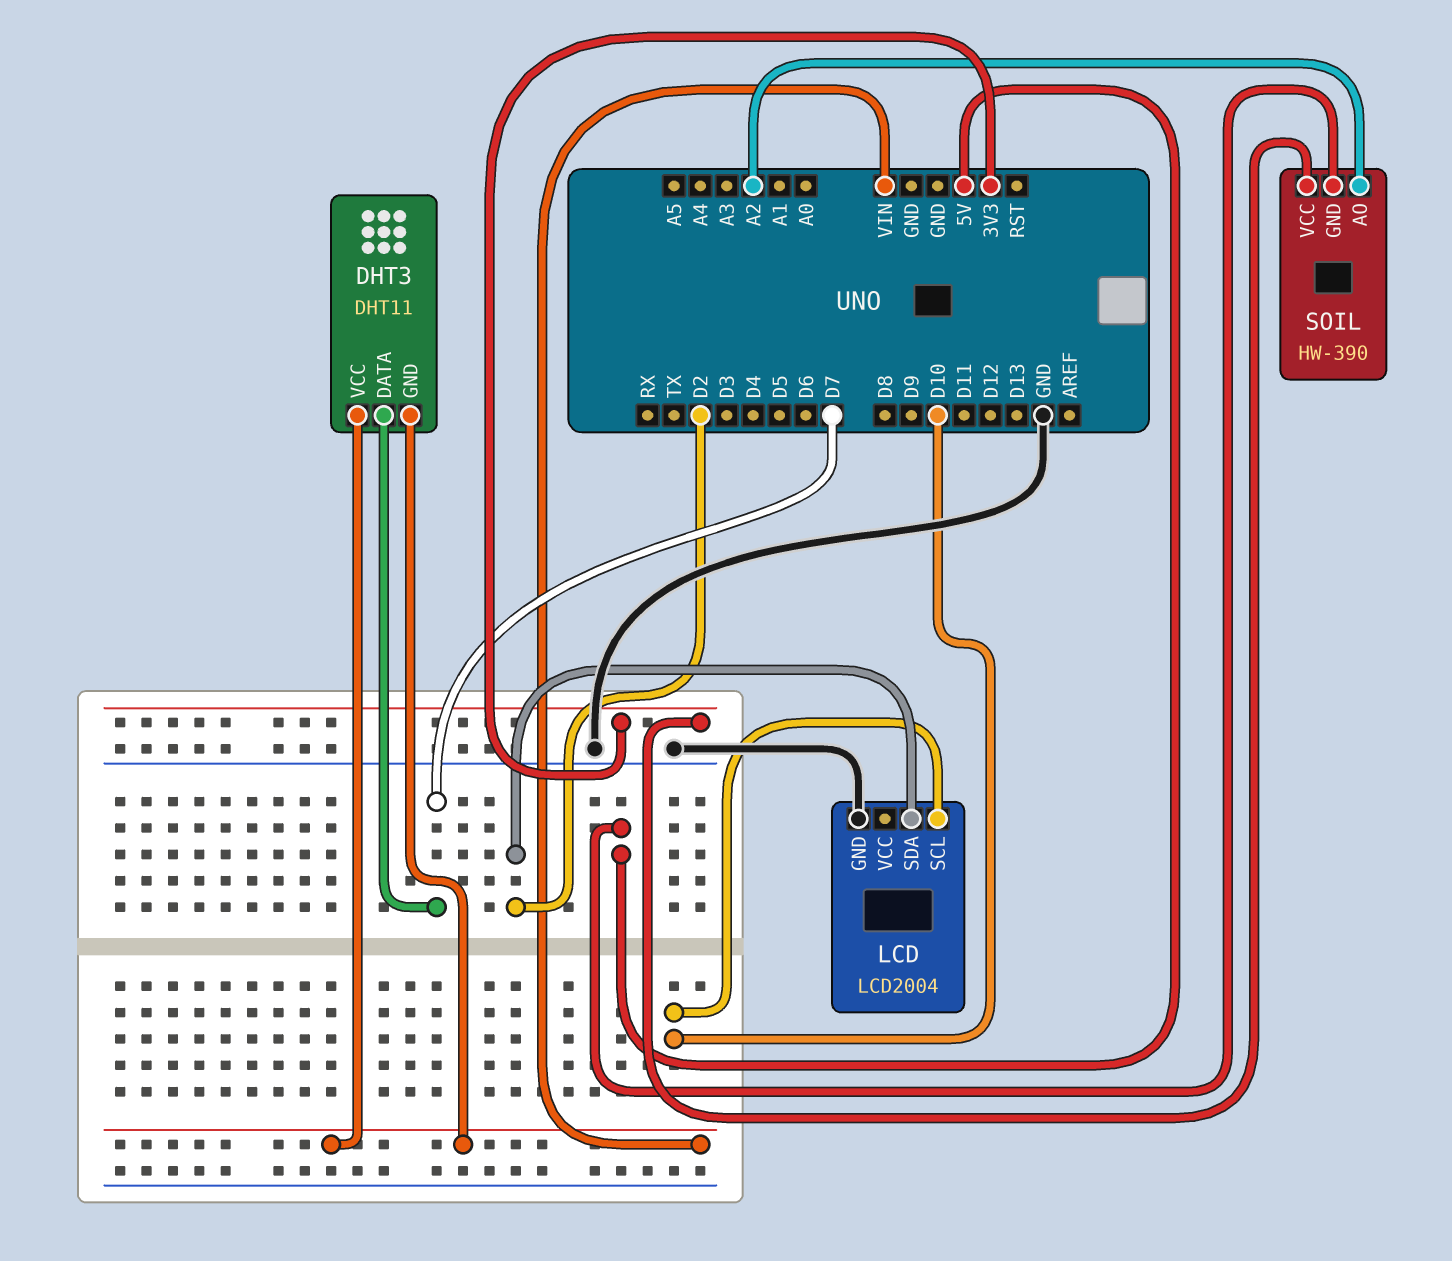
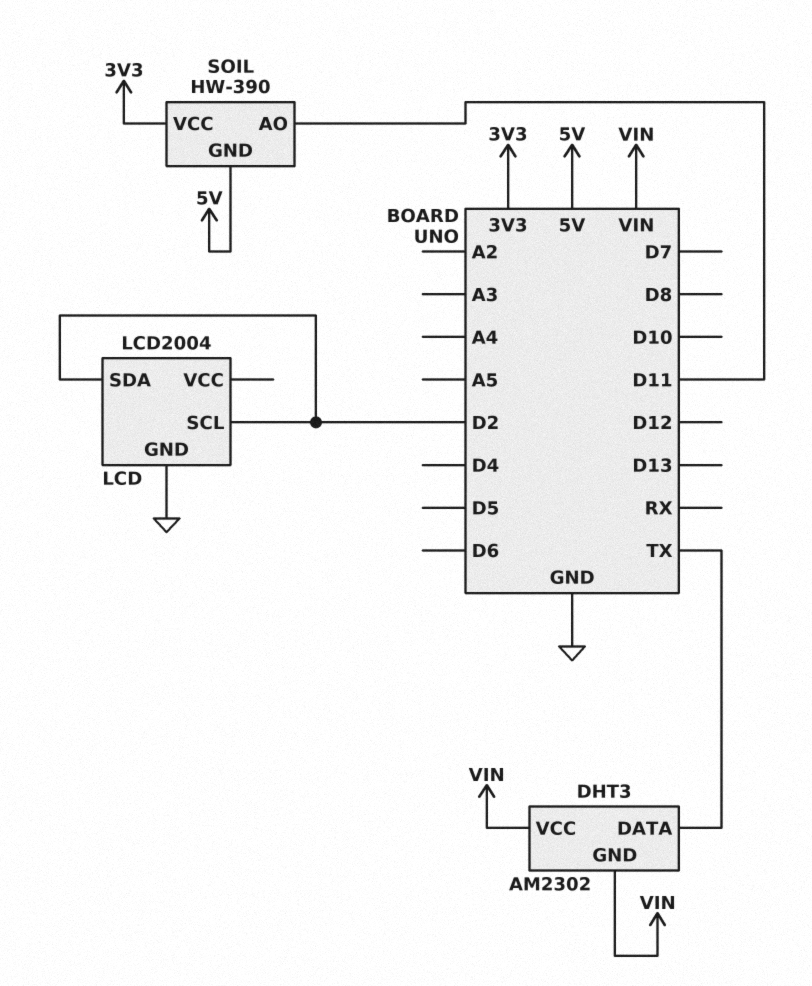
DHT3: DHT11 -> AM2302
DHT3 pin DATA: D7 -> TX
LCD pin SCL: D10 -> D2
SOIL pin AO: A2 -> D11

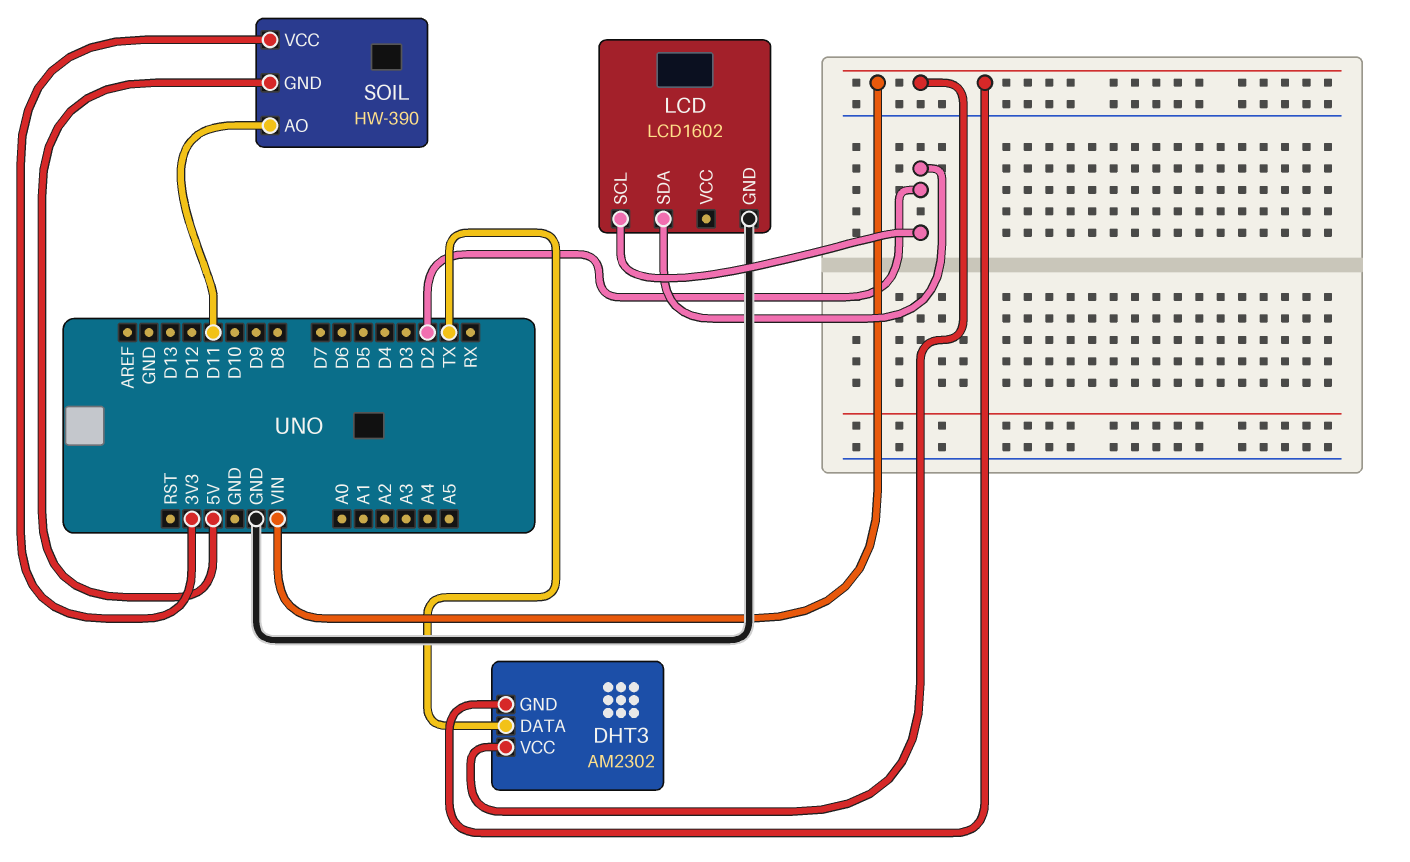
LCD: LCD2004 -> LCD1602

